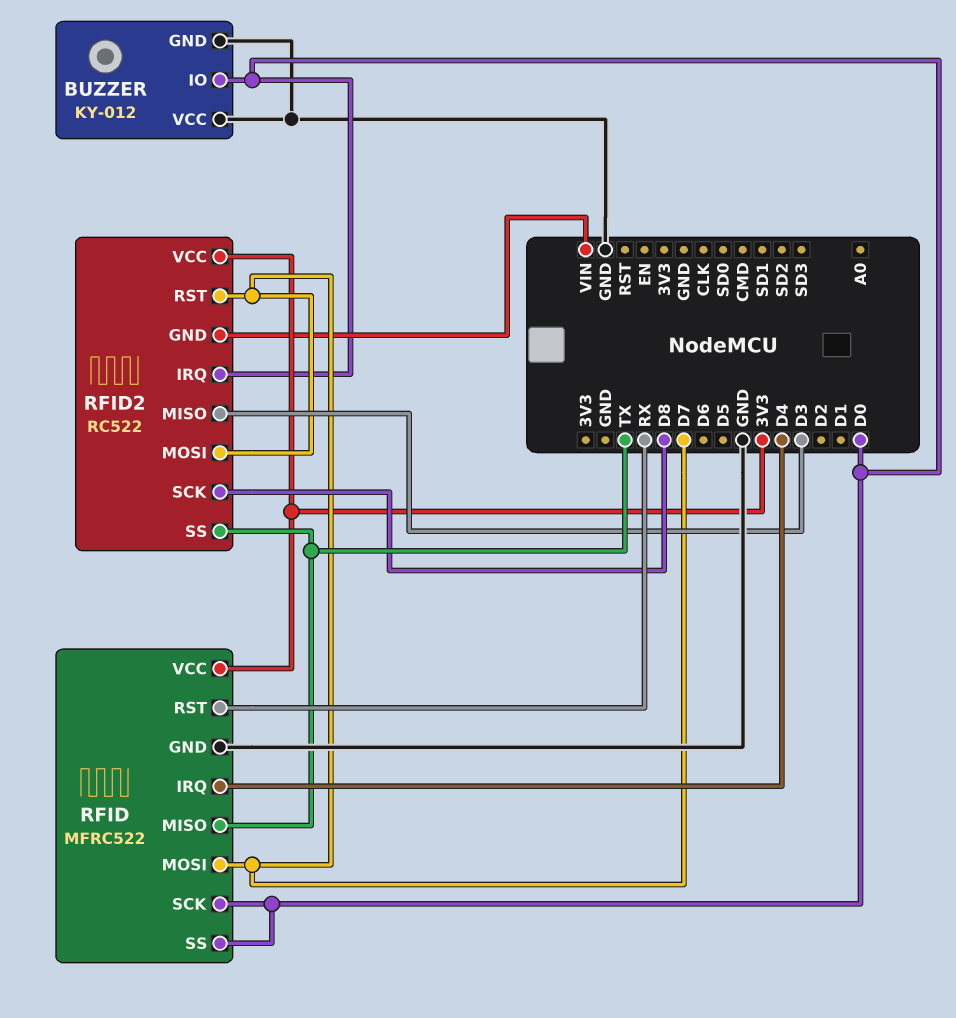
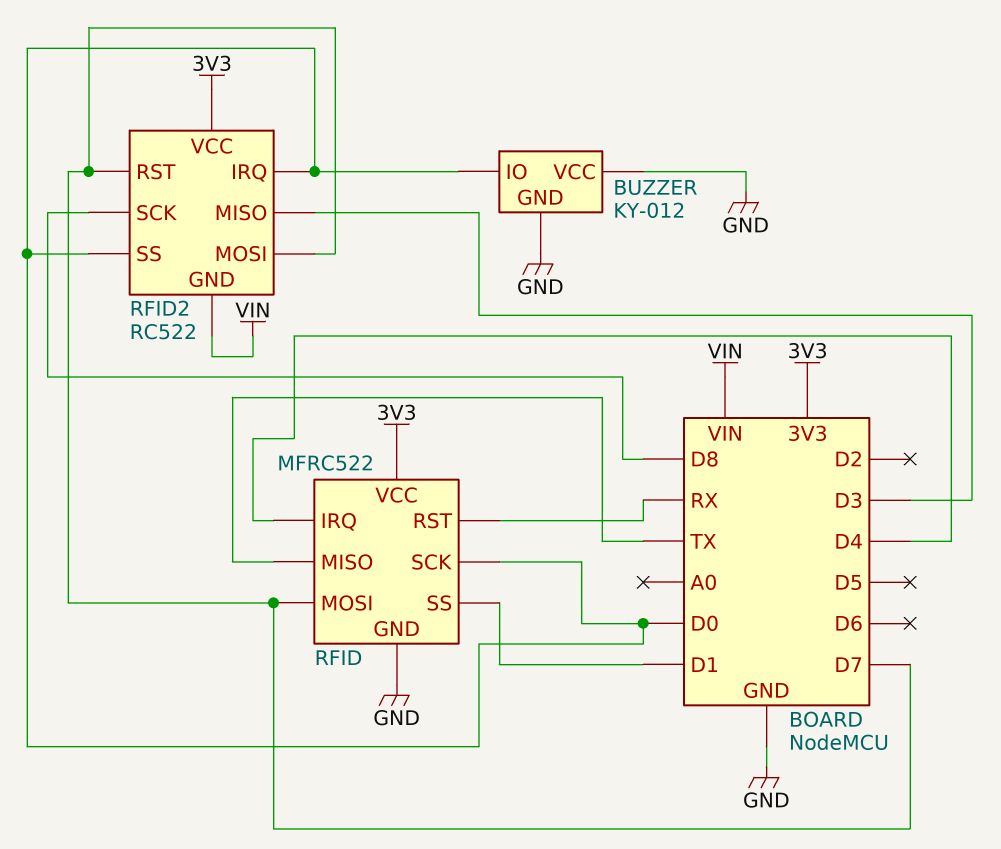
RFID pin SS: D0 -> D1
RFID2 pin SS: TX -> D0

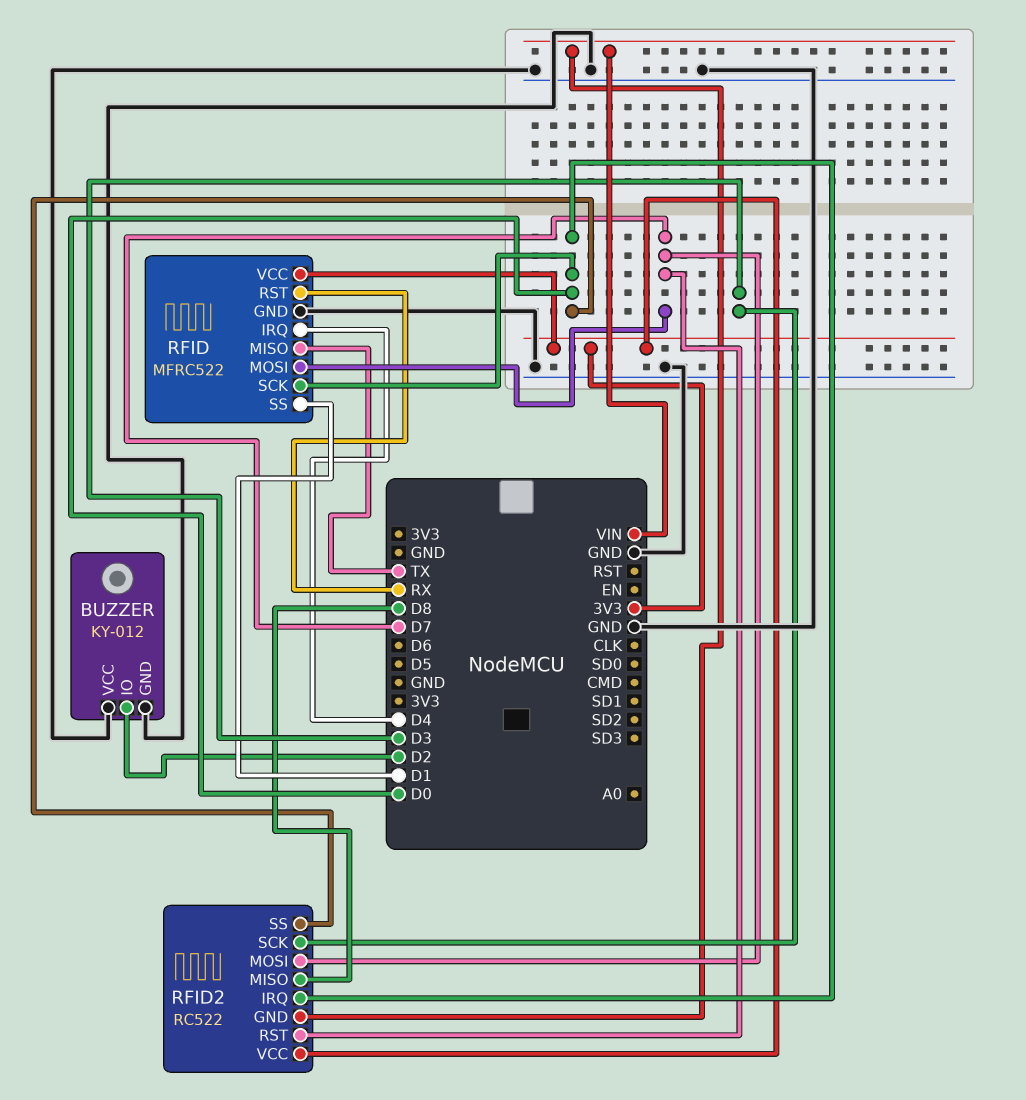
BUZZER pin IO: D0 -> D2
RFID2 pin MISO: D3 -> D8
RFID2 pin SCK: D8 -> D3

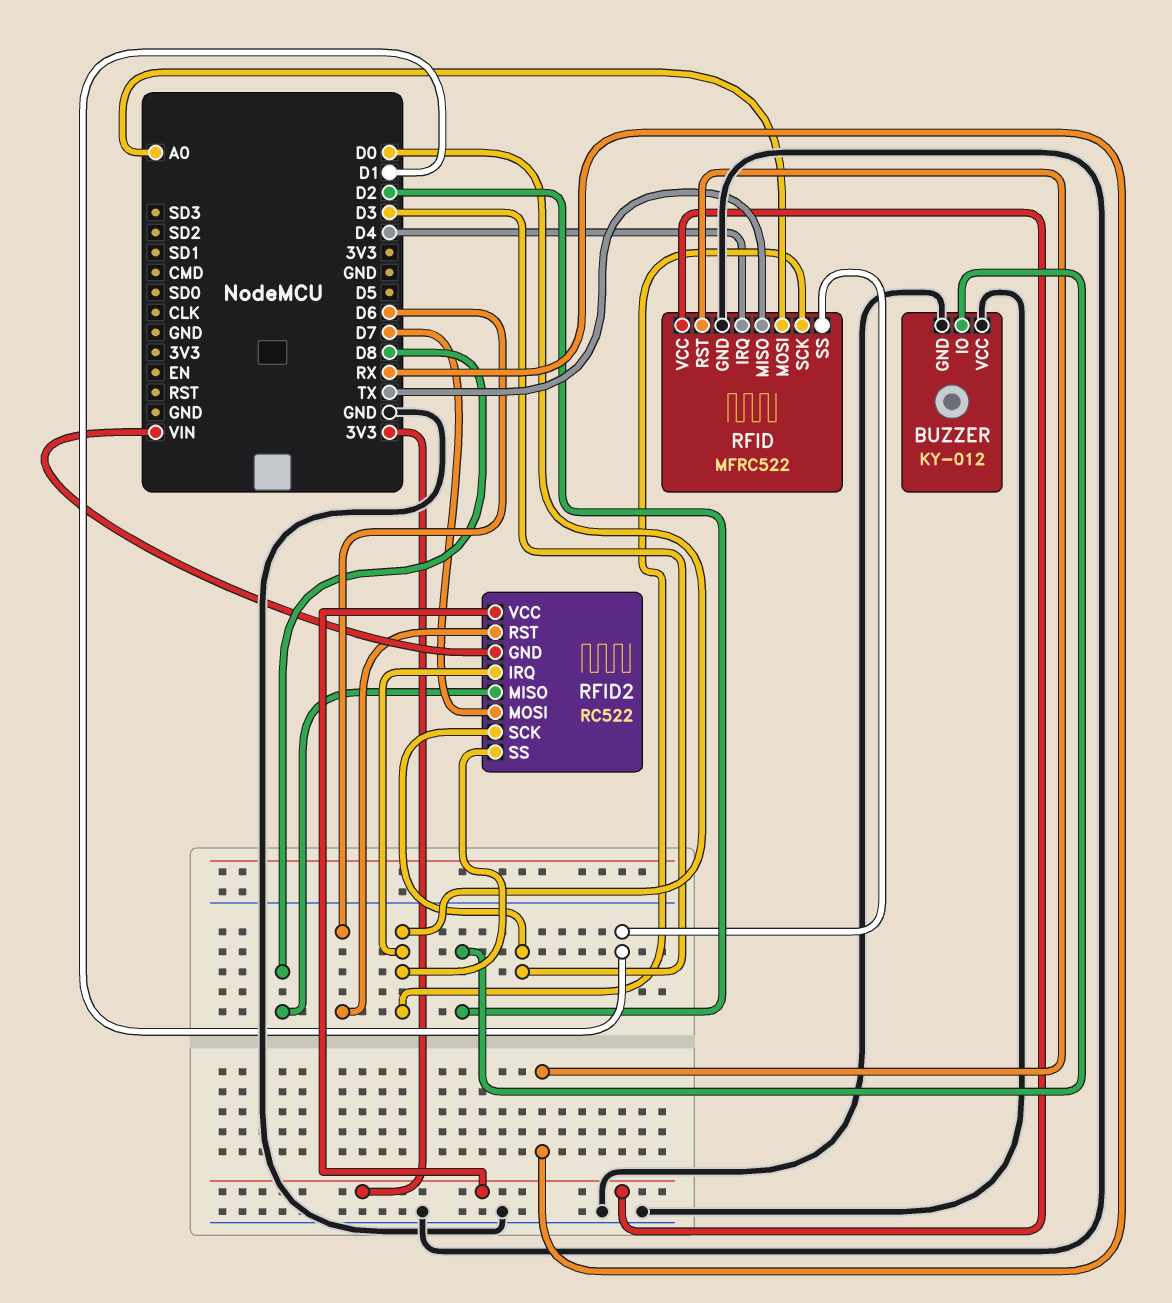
RFID pin MOSI: D7 -> A0
RFID2 pin RST: D7 -> D6

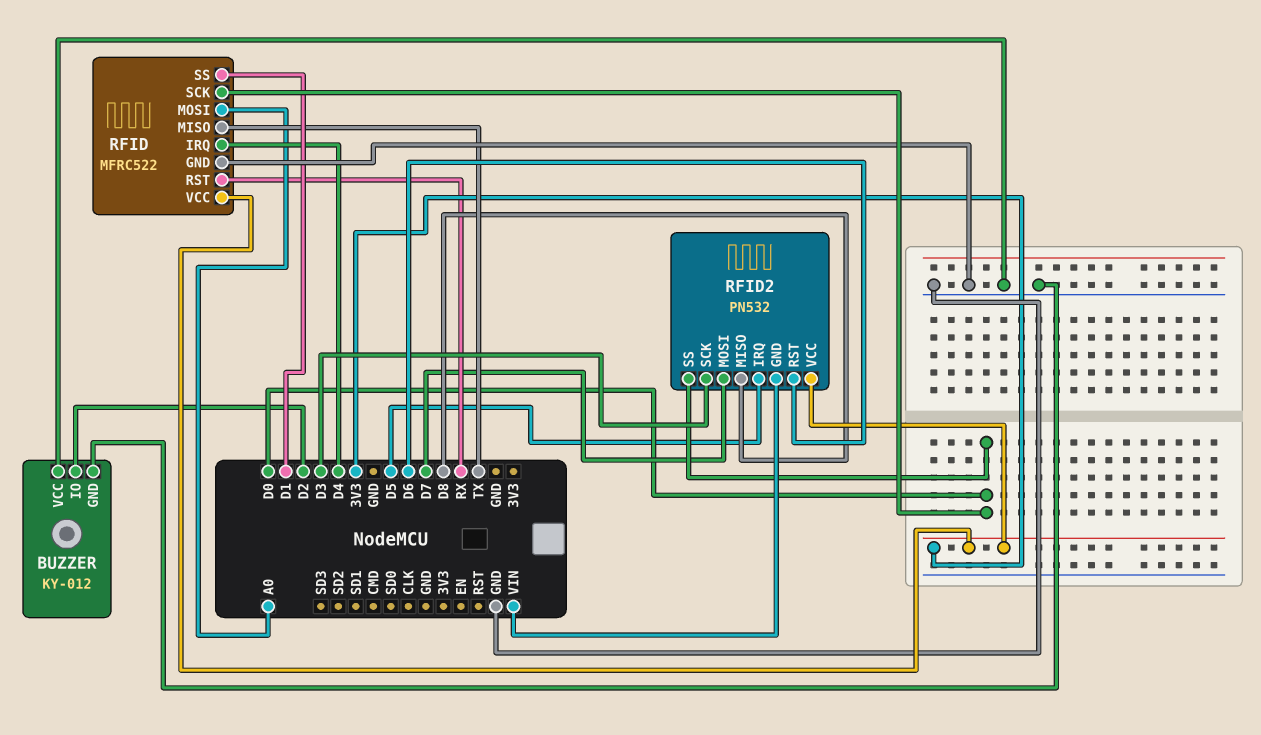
RFID2: RC522 -> PN532
RFID2 pin IRQ: D0 -> D5

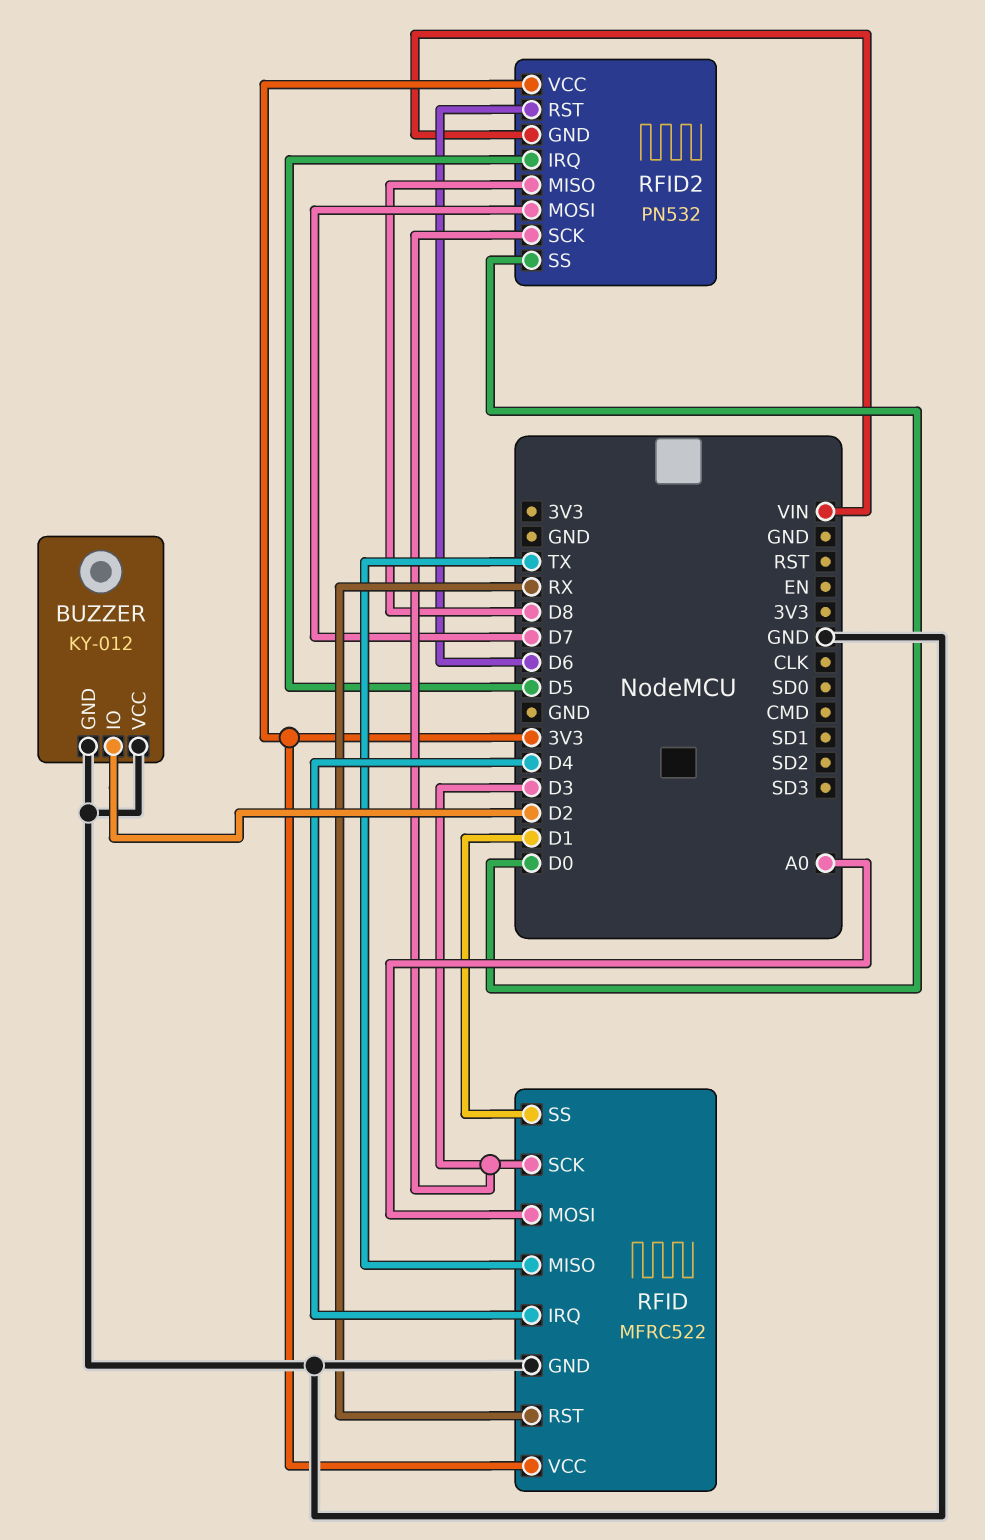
RFID pin SCK: D0 -> D3

